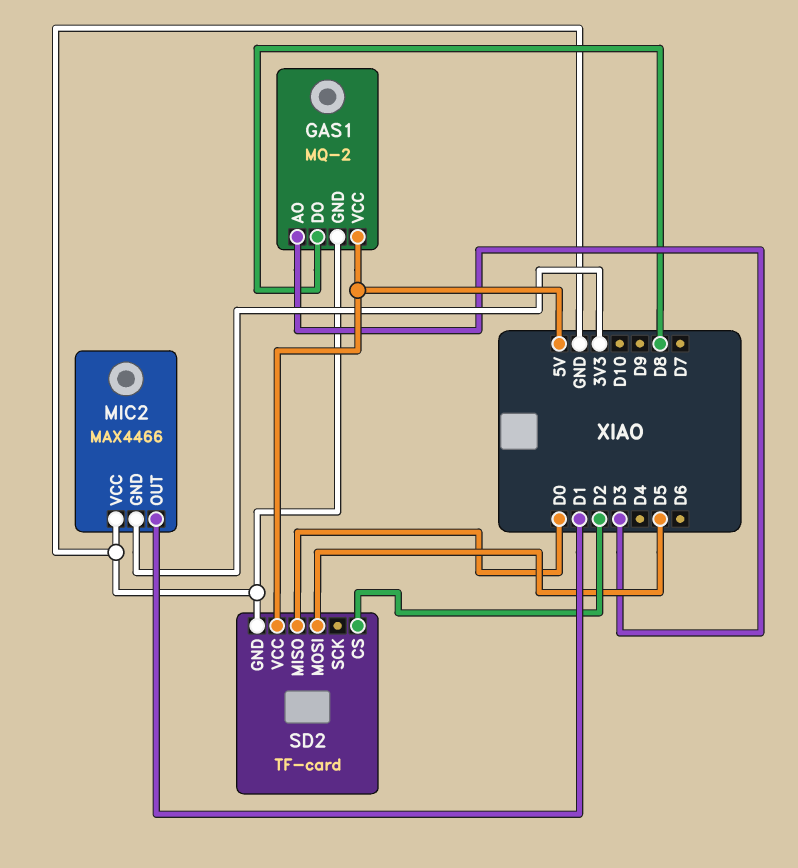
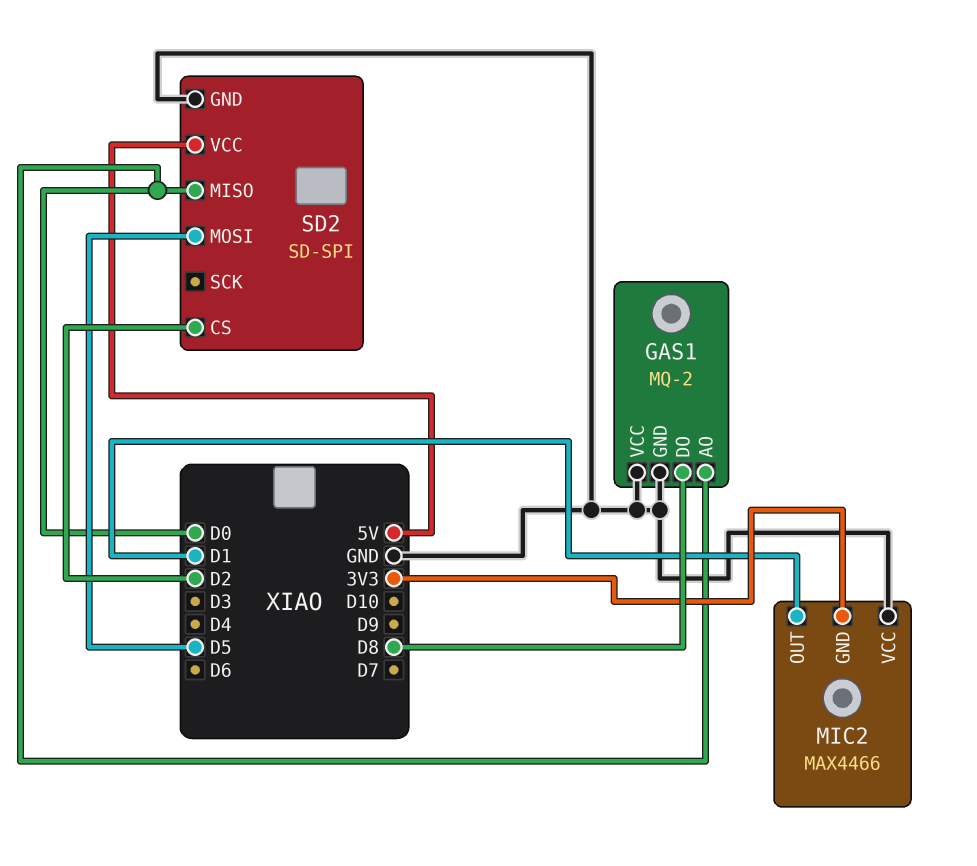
GAS1 pin AO: D3 -> D0
GAS1 pin VCC: 5V -> GND
SD2: TF-card -> SD-SPI

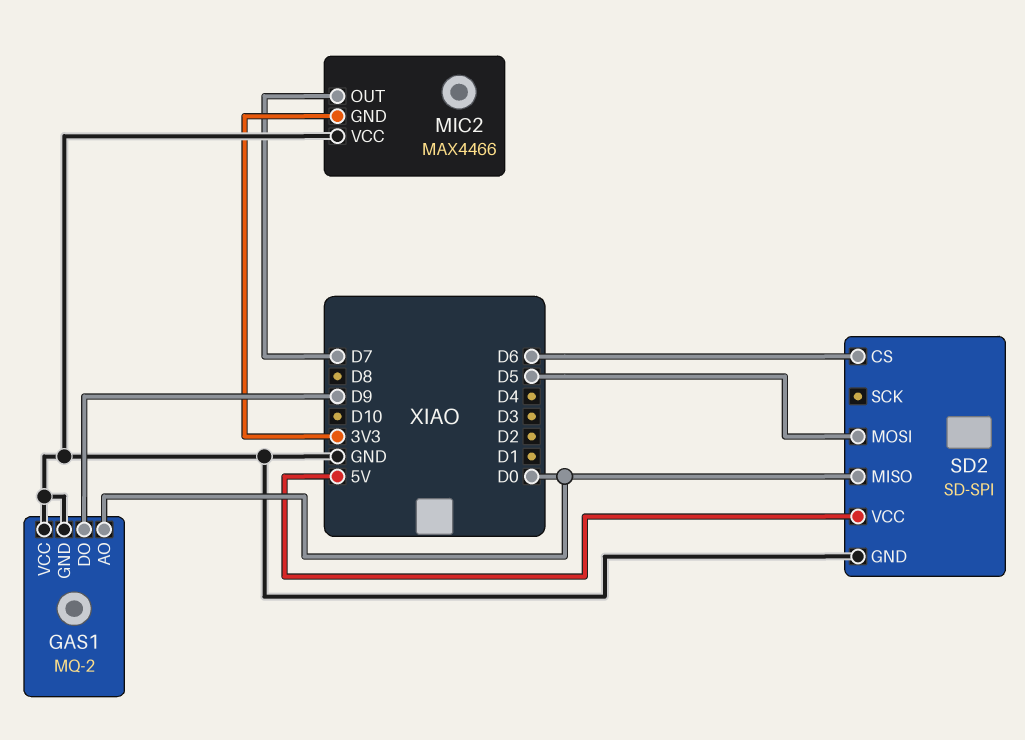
GAS1 pin DO: D8 -> D9
MIC2 pin OUT: D1 -> D7
SD2 pin CS: D2 -> D6

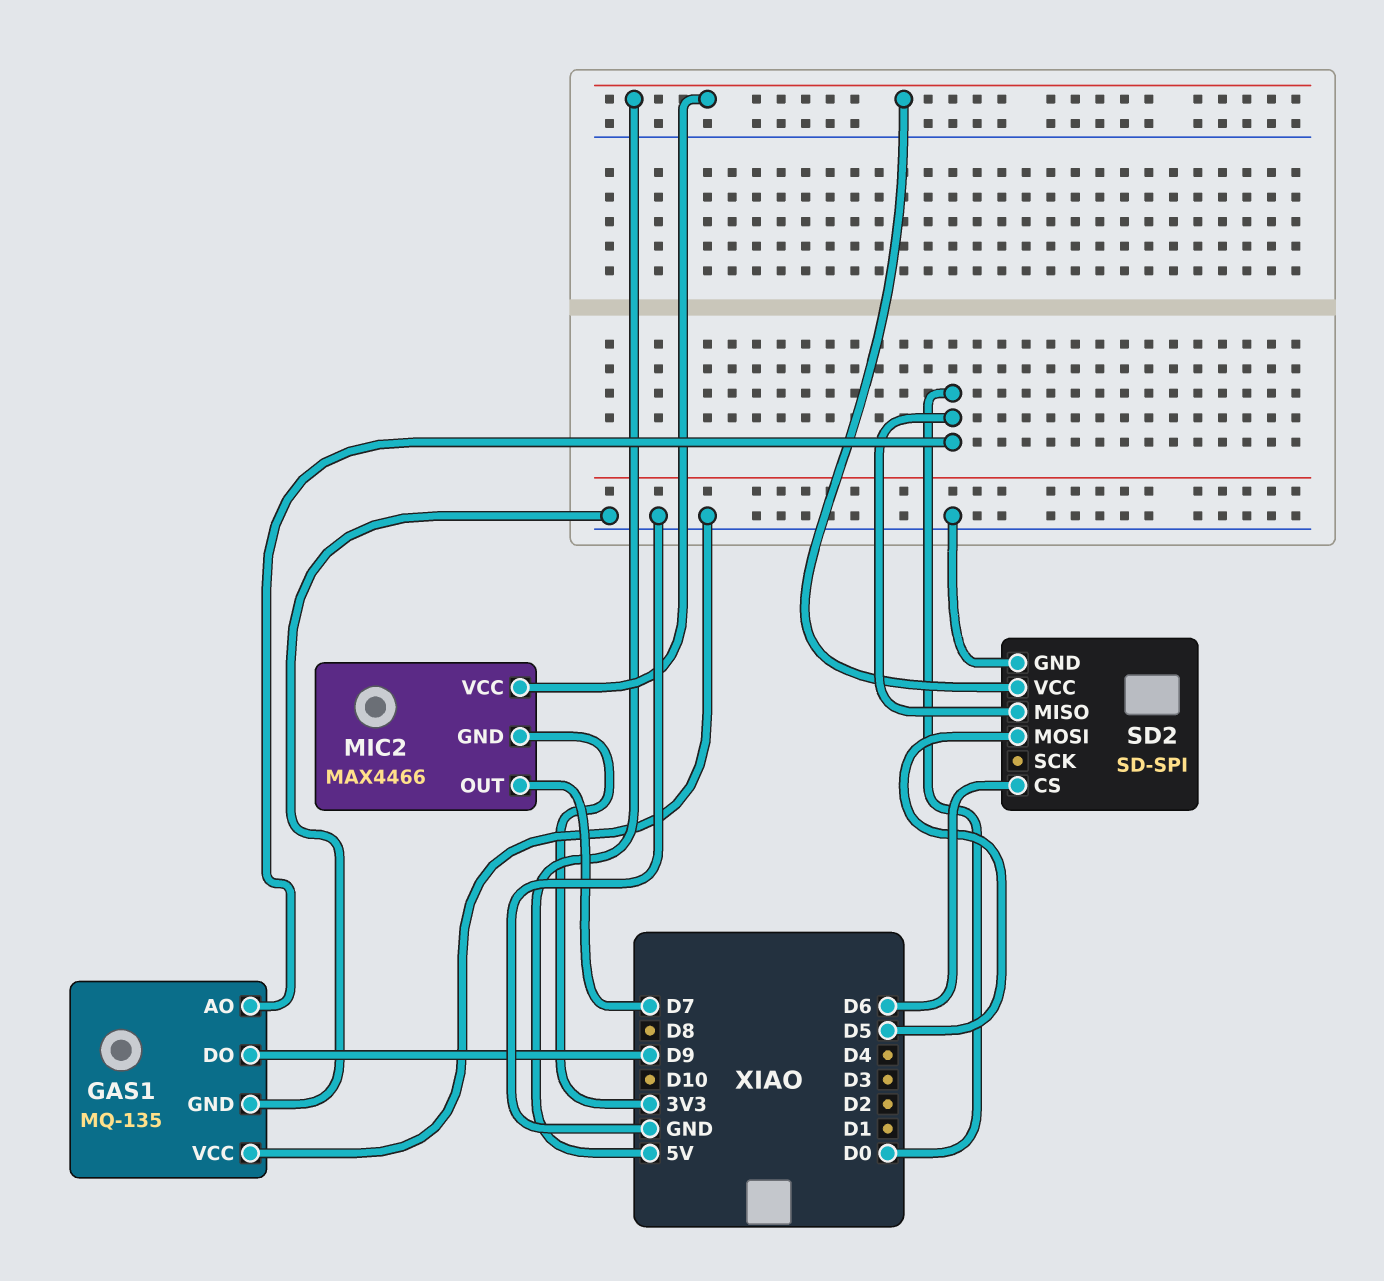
GAS1: MQ-2 -> MQ-135
MIC2 pin VCC: GND -> 5V

